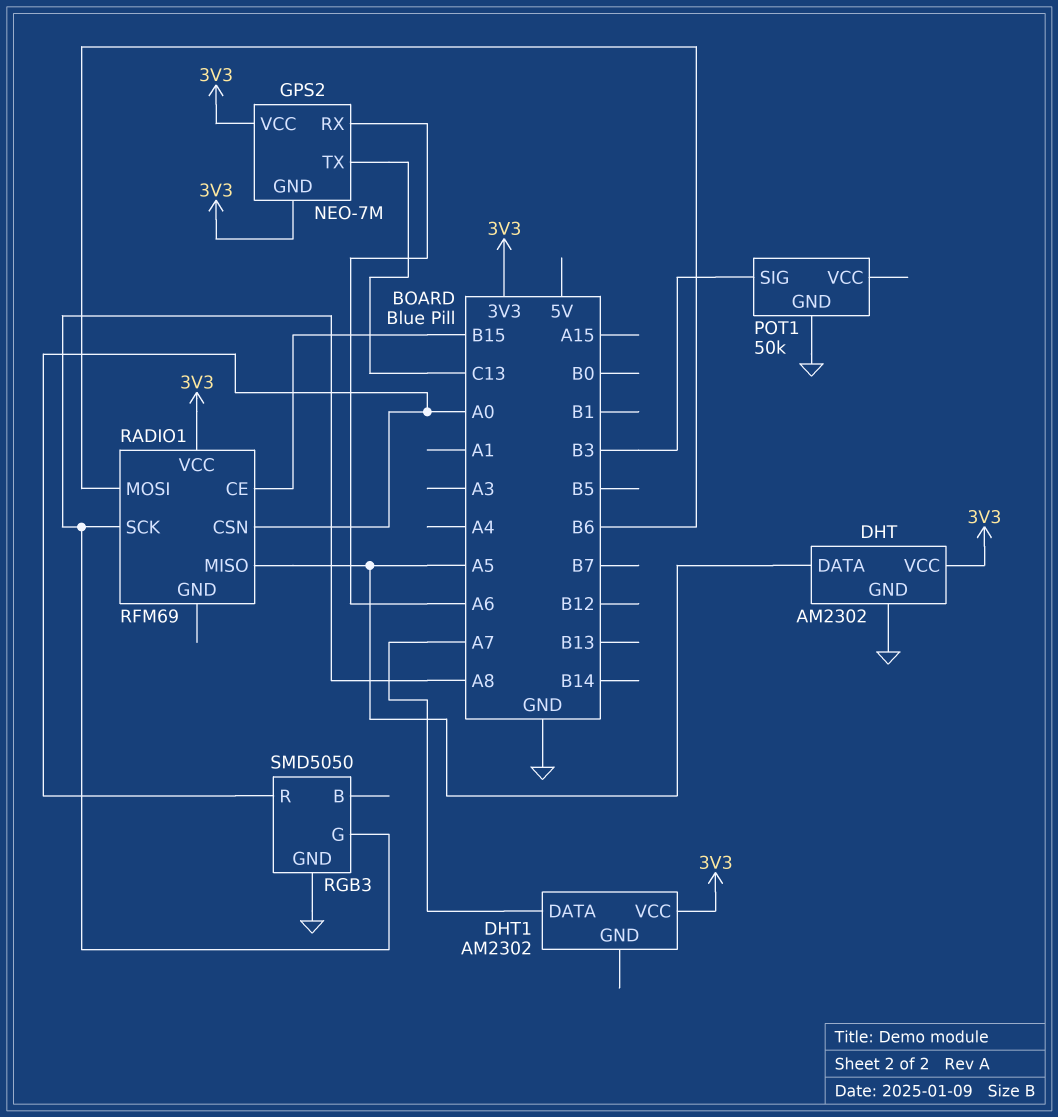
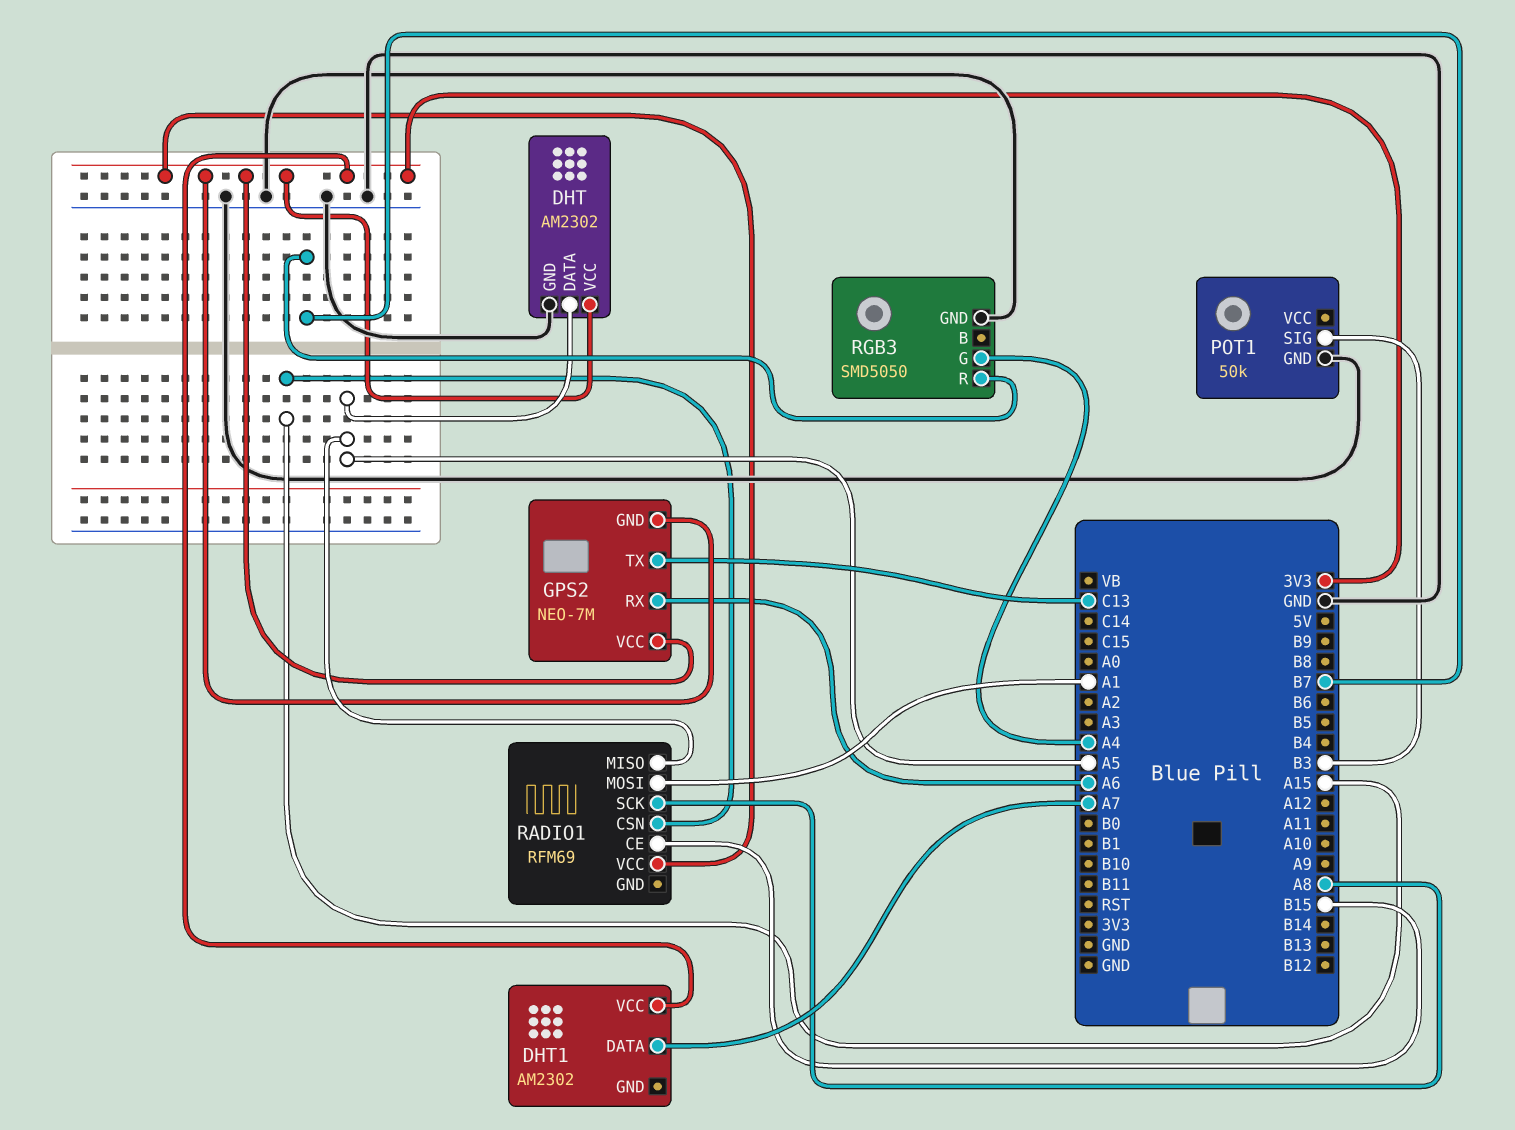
RADIO1 pin CSN: A0 -> A15
RADIO1 pin MOSI: B6 -> A1
RGB3 pin G: A8 -> A4
RGB3 pin R: A0 -> B7

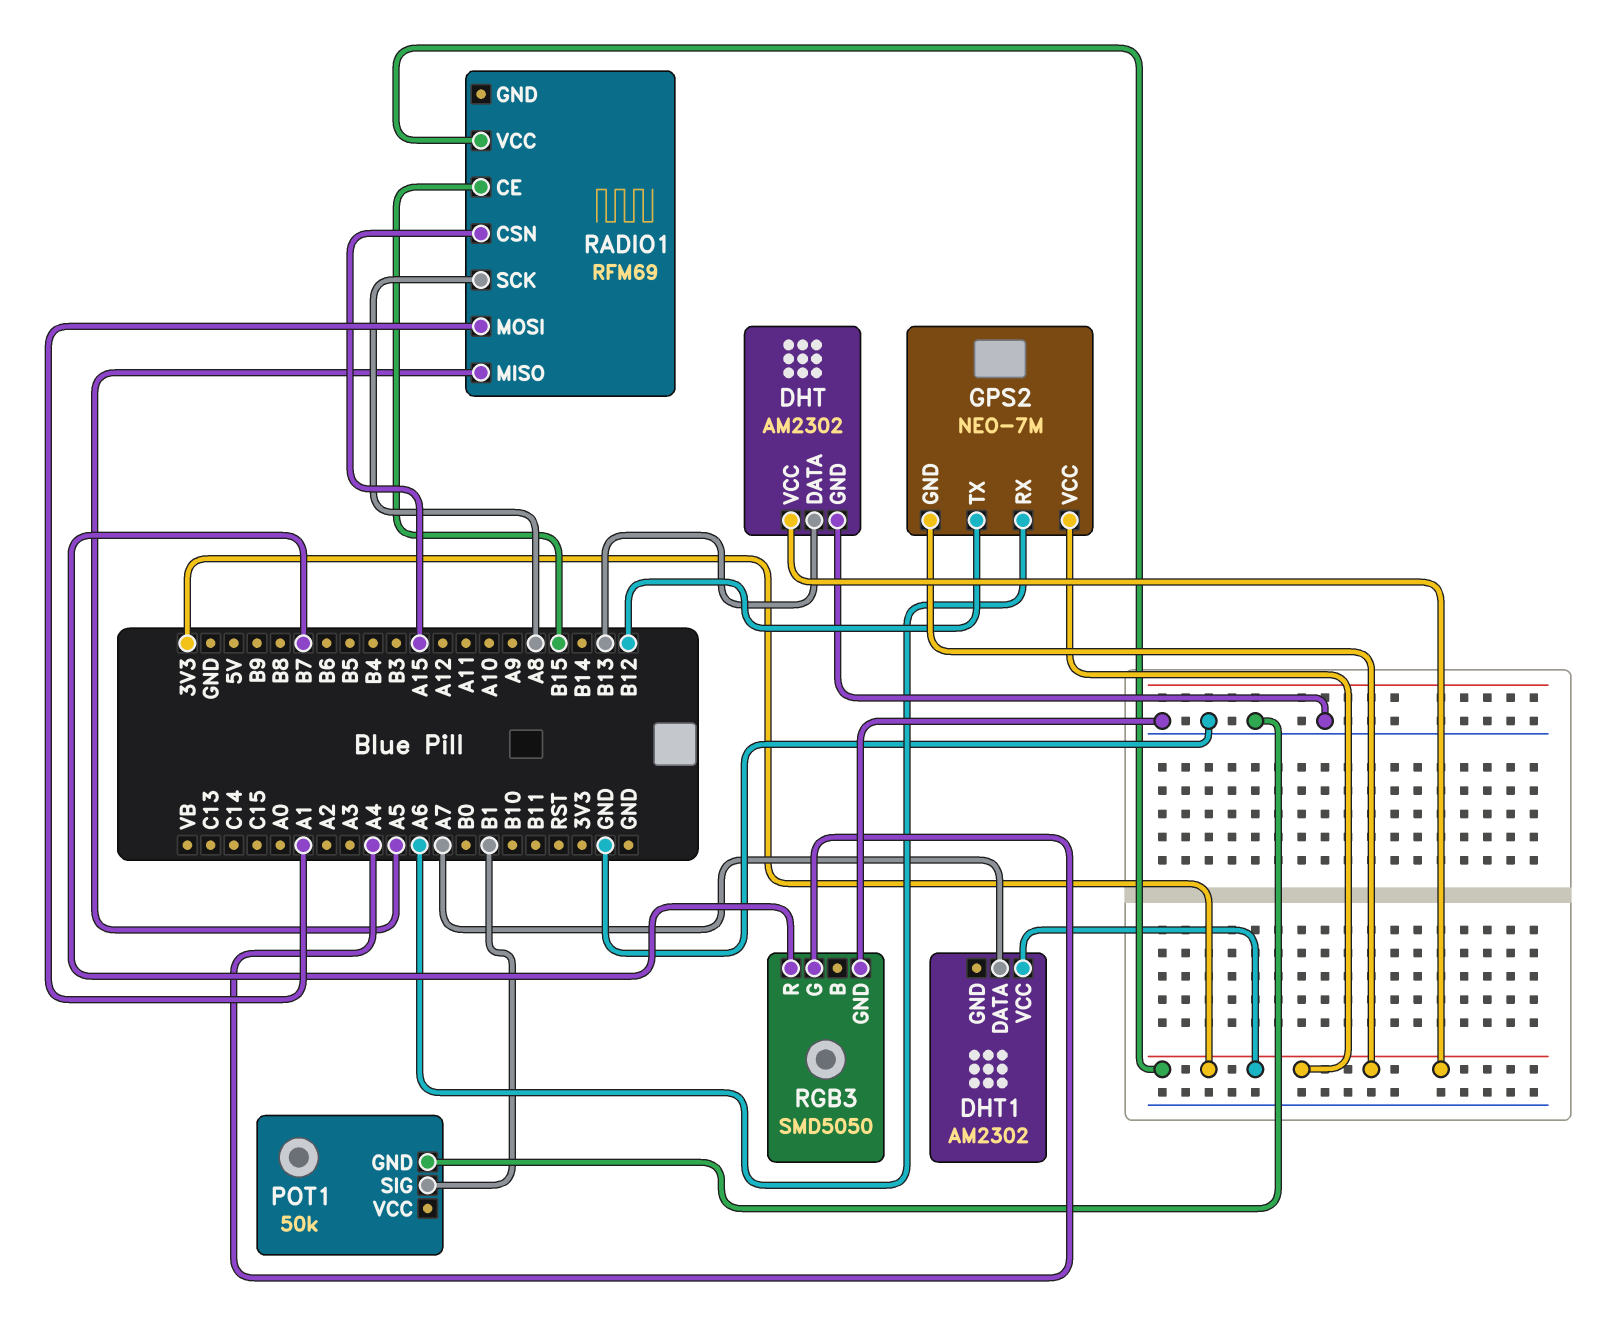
DHT pin DATA: A5 -> B13
GPS2 pin TX: C13 -> B12
POT1 pin SIG: B3 -> B1

